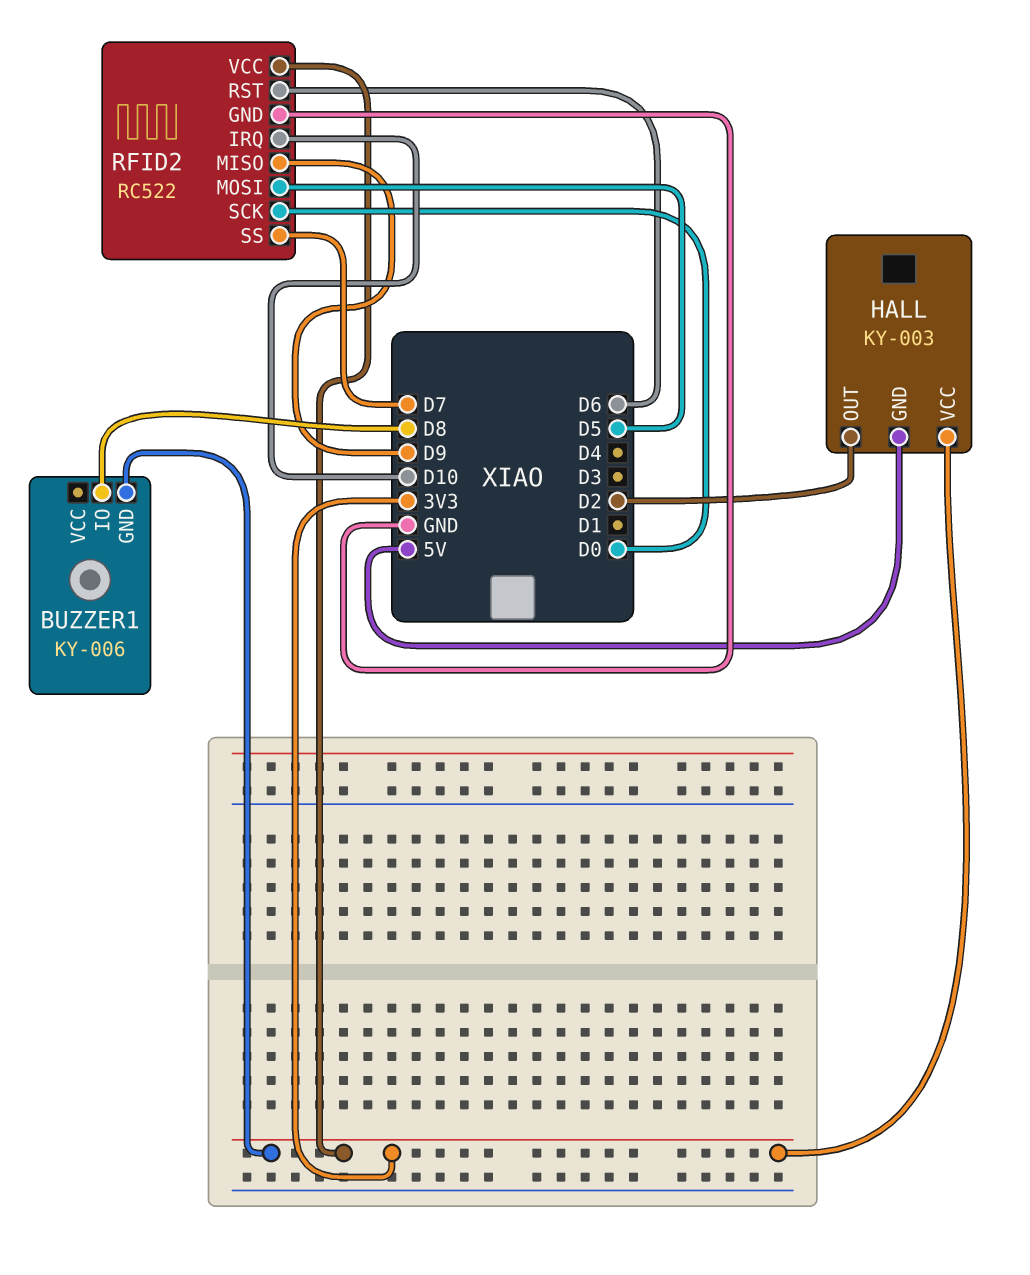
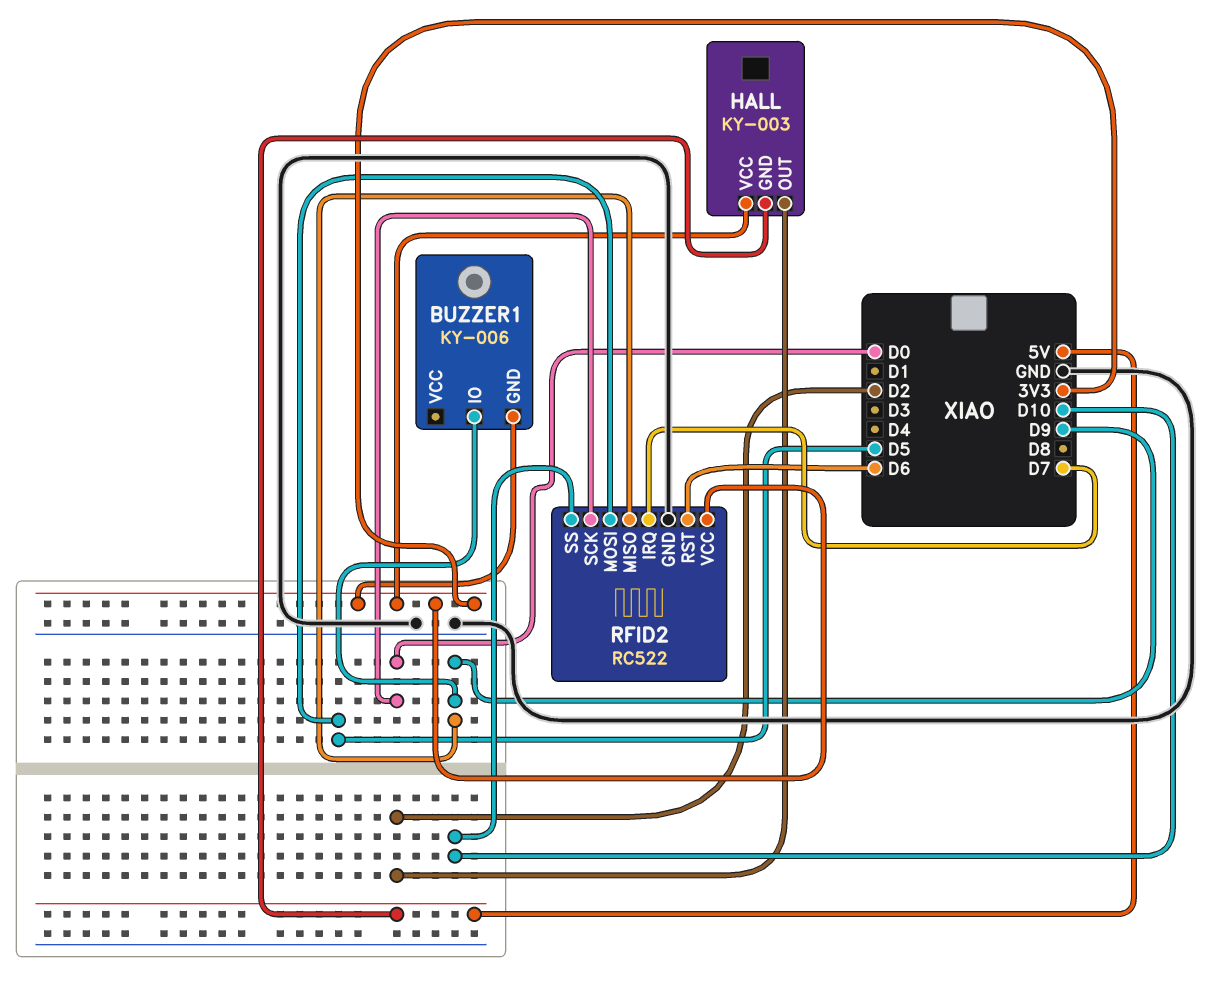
BUZZER1 pin IO: D8 -> D9
RFID2 pin IRQ: D10 -> D7
RFID2 pin SS: D7 -> D10

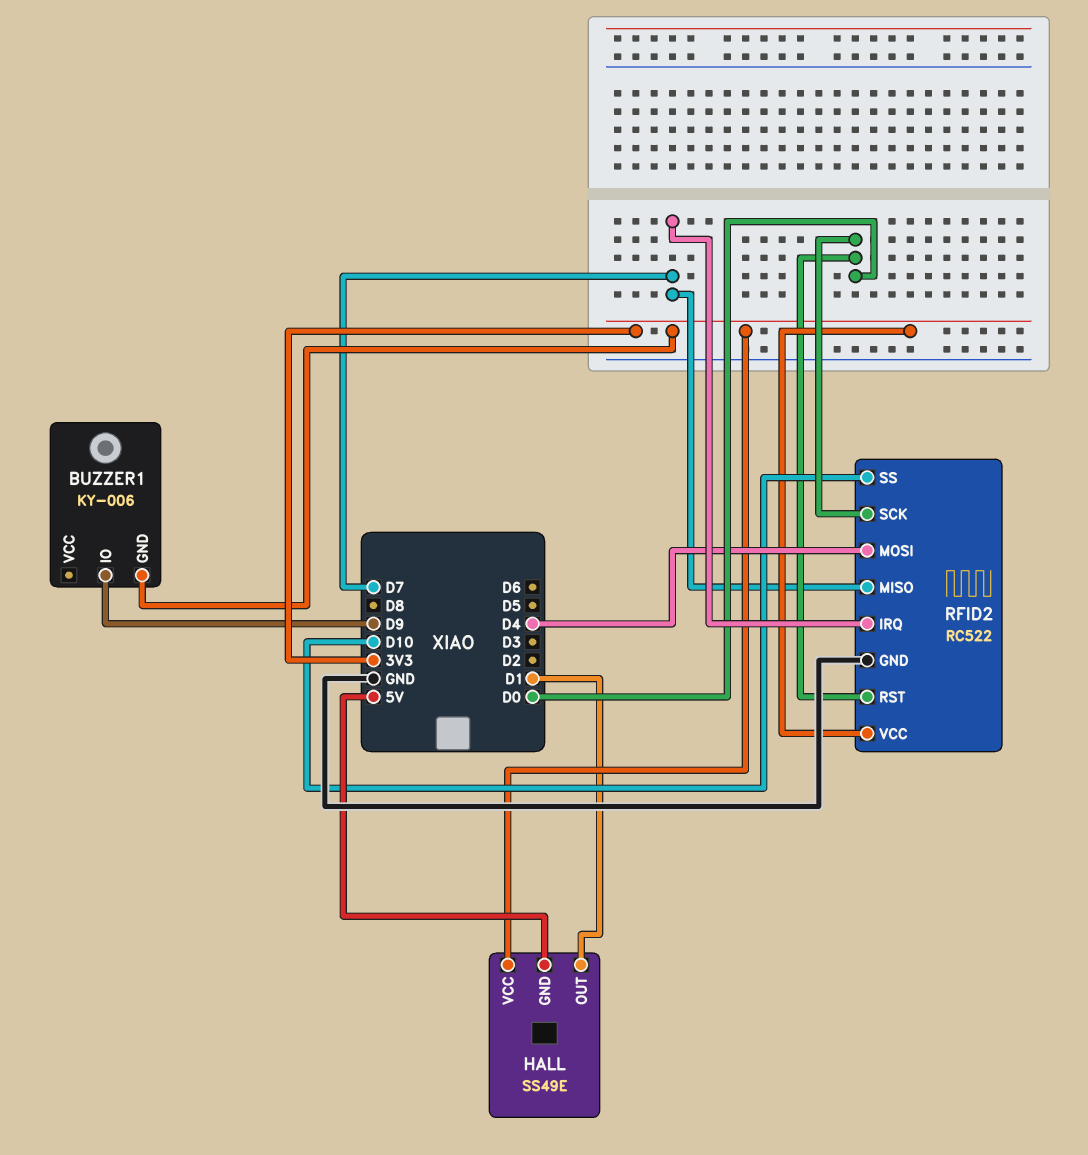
HALL: KY-003 -> SS49E
HALL pin OUT: D2 -> D1
RFID2 pin MISO: D9 -> D7
RFID2 pin MOSI: D5 -> D4
RFID2 pin RST: D6 -> D0

